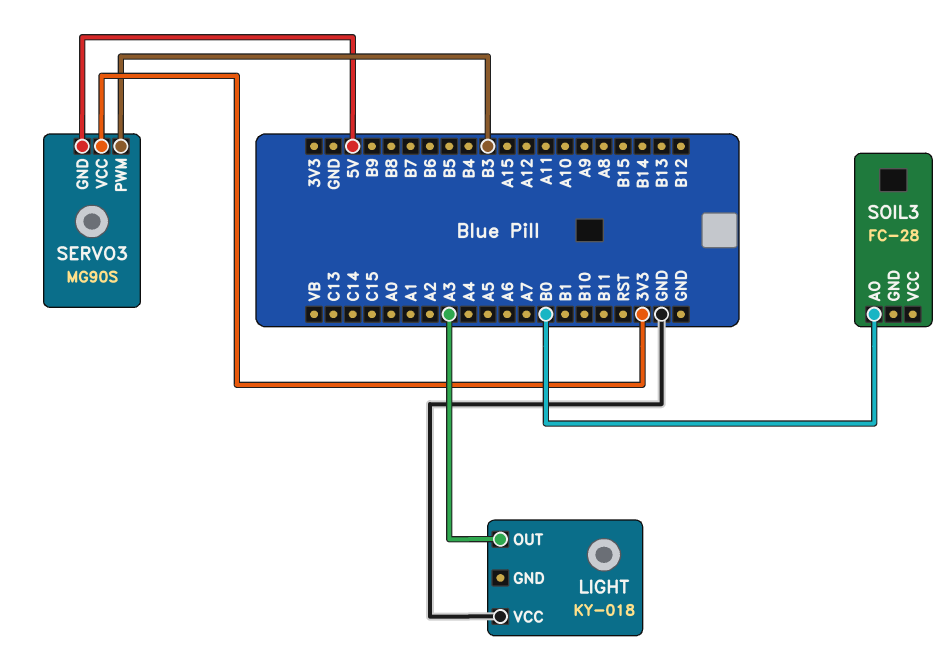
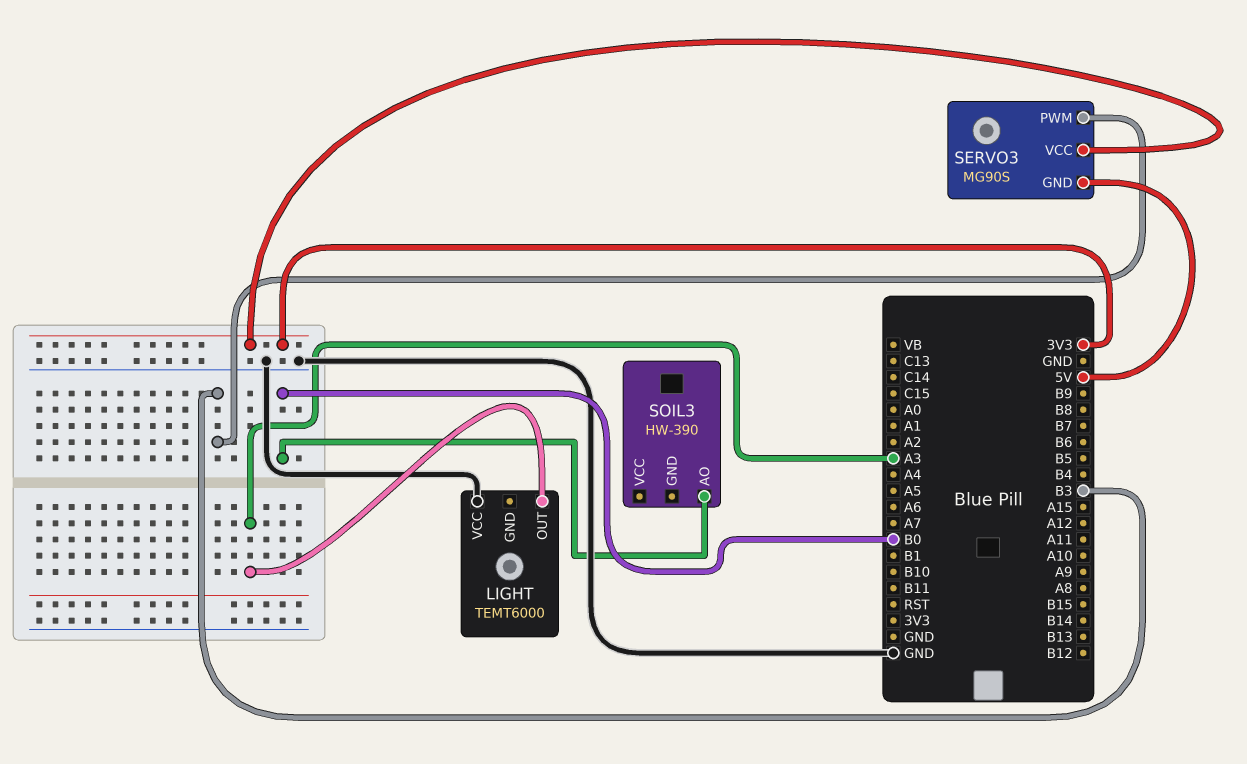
LIGHT: KY-018 -> TEMT6000
SOIL3: FC-28 -> HW-390

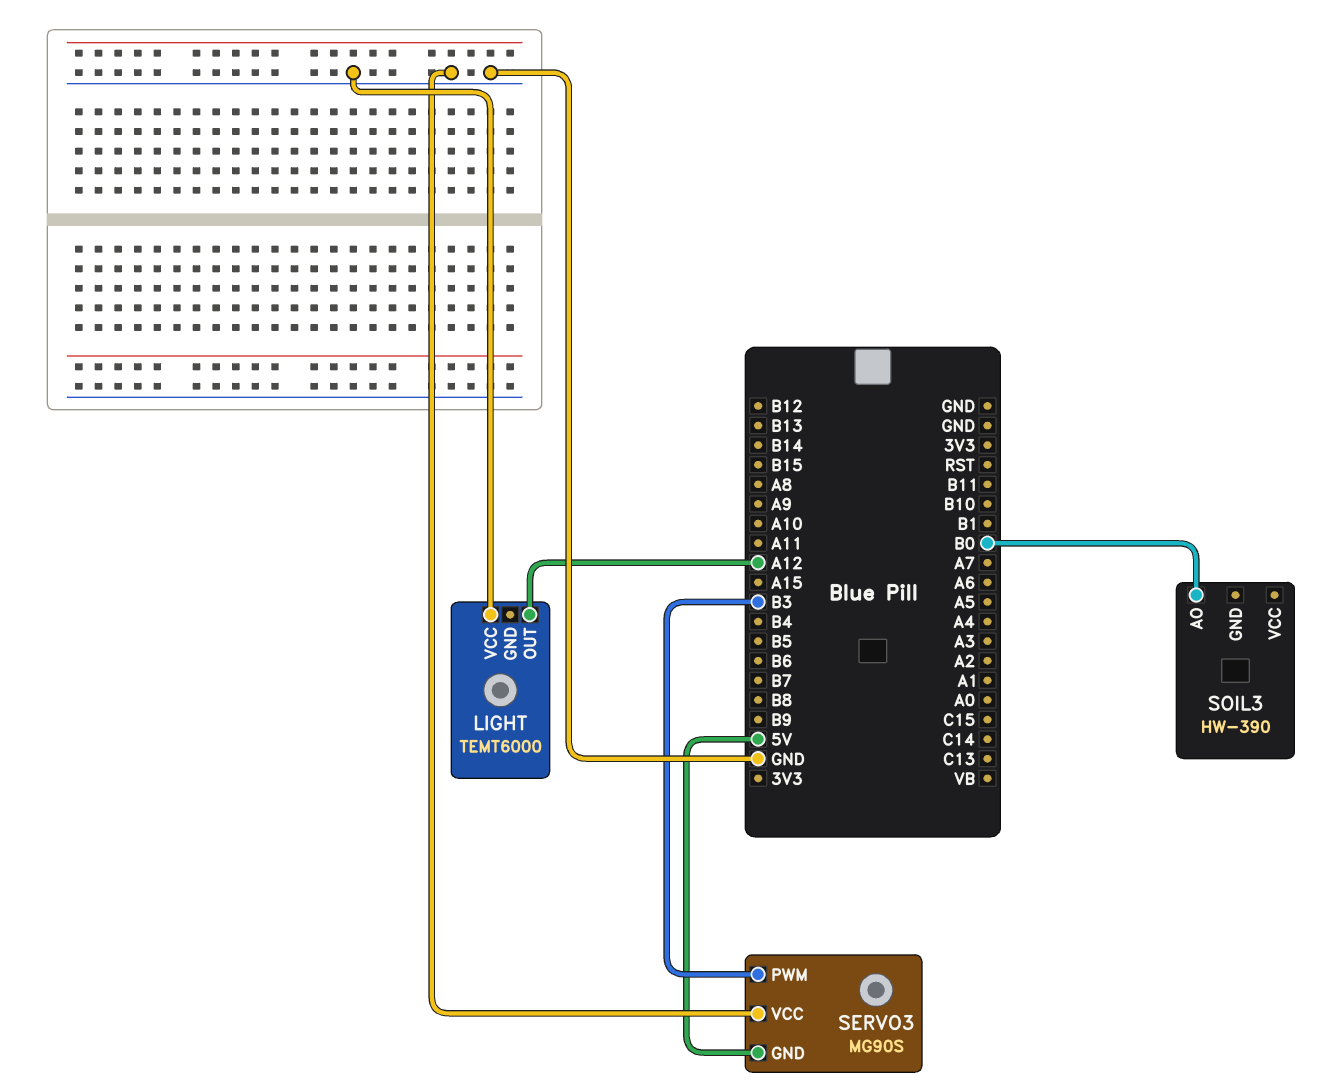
LIGHT pin OUT: A3 -> A12
SERVO3 pin VCC: 3V3 -> GND

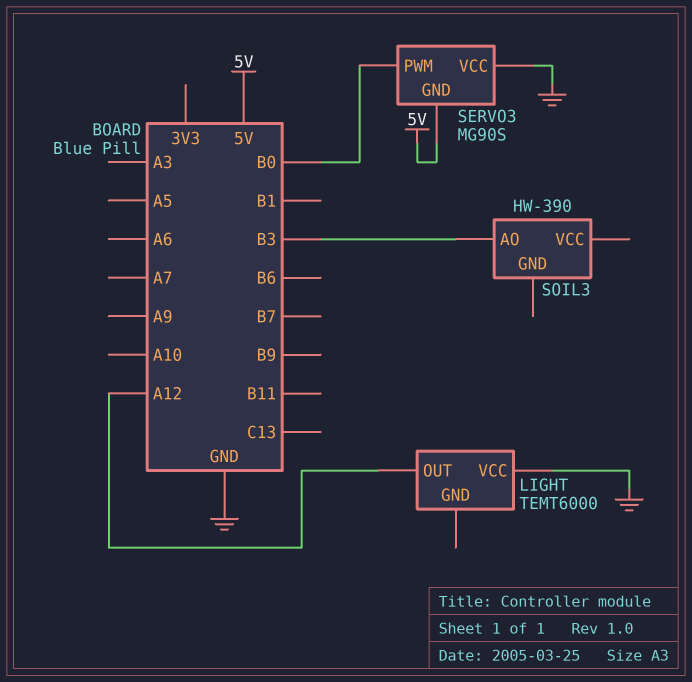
SERVO3 pin PWM: B3 -> B0
SOIL3 pin AO: B0 -> B3

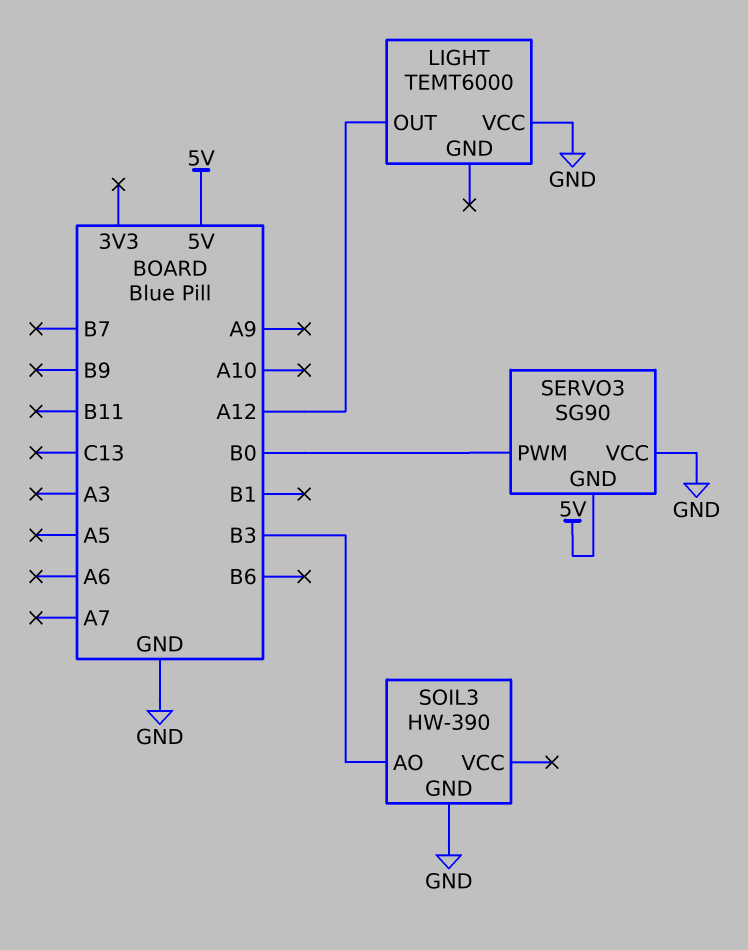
SERVO3: MG90S -> SG90
SOIL3 pin GND: none -> GND

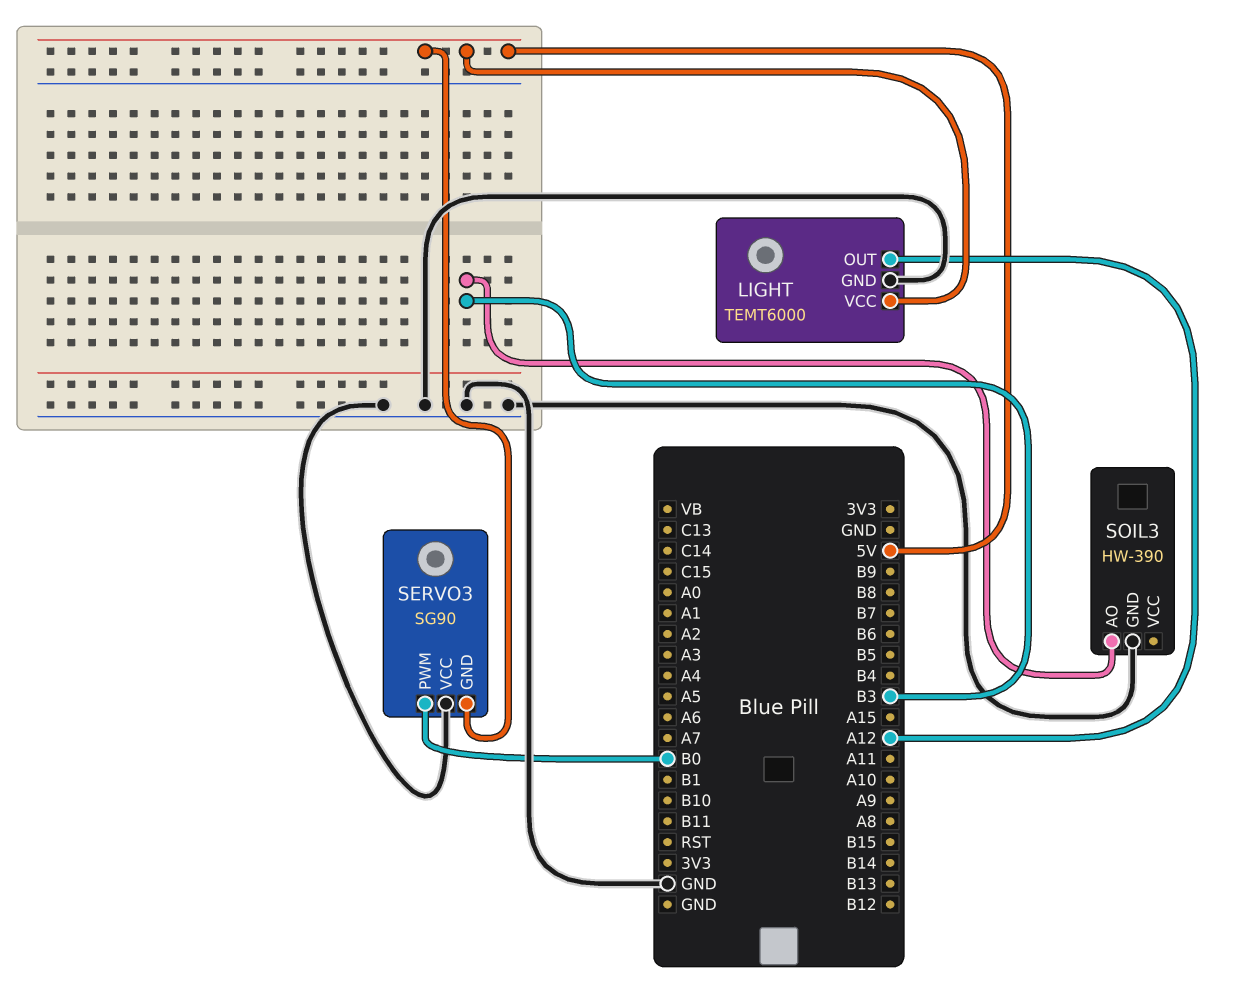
LIGHT pin GND: none -> GND
LIGHT pin VCC: GND -> 5V

